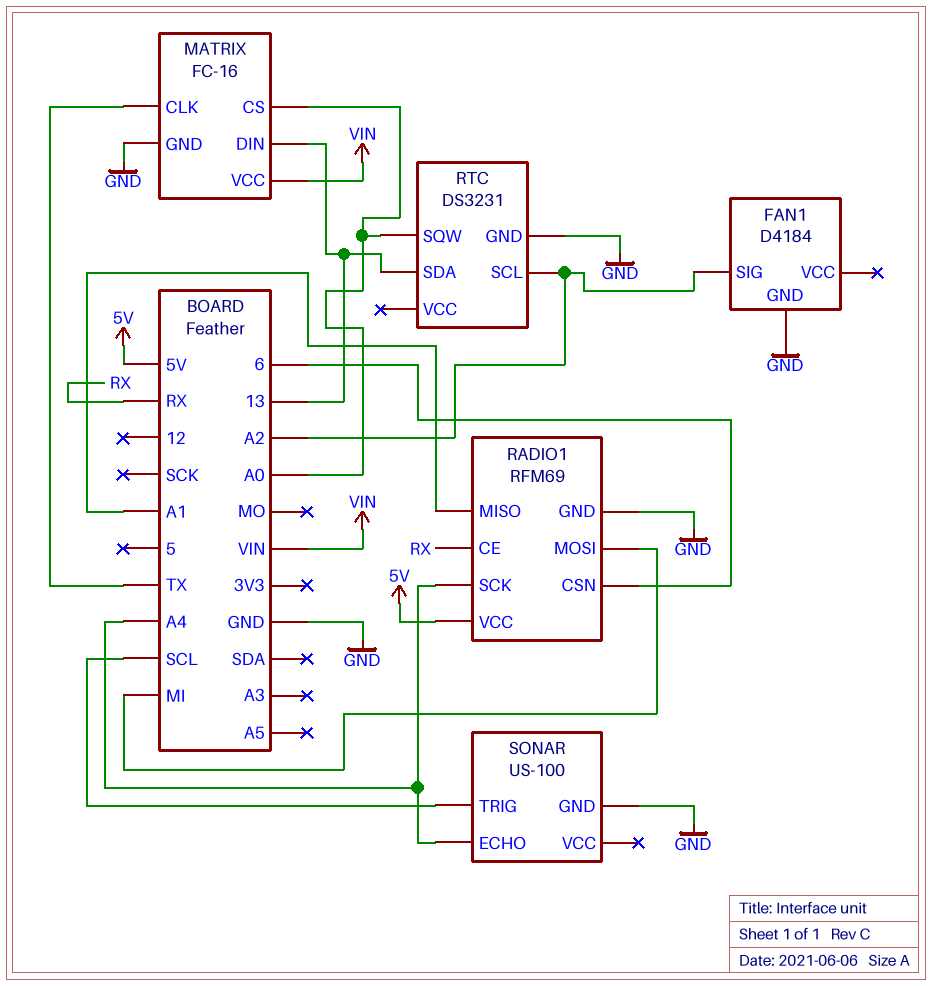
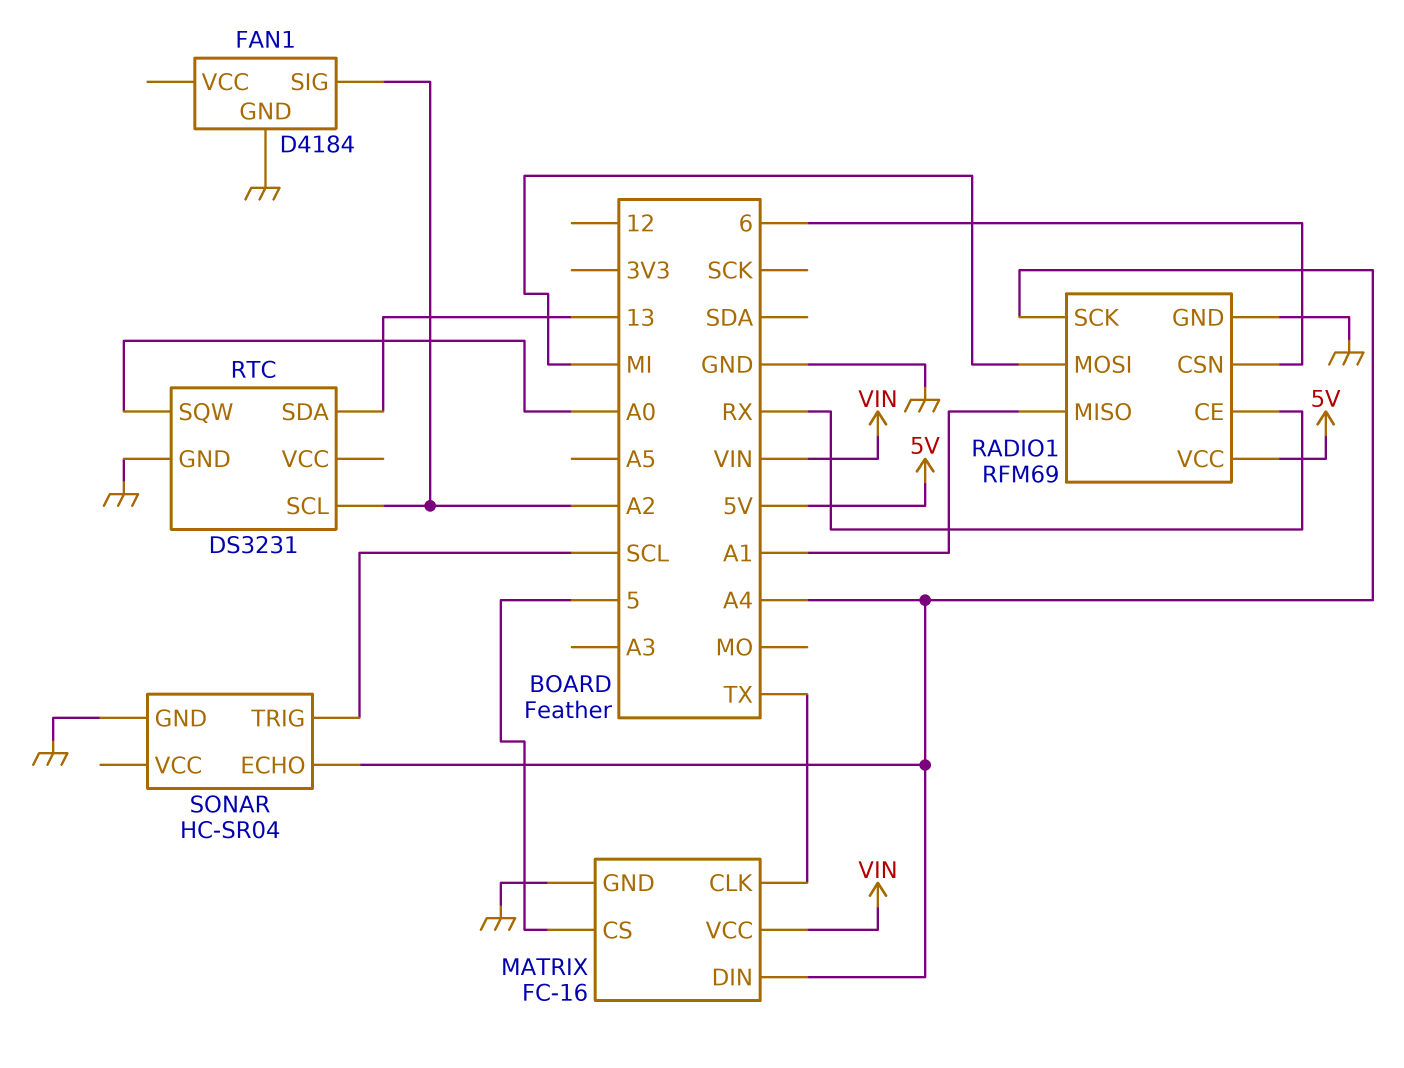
MATRIX pin CS: A0 -> 5
MATRIX pin DIN: 13 -> A4
SONAR: US-100 -> HC-SR04

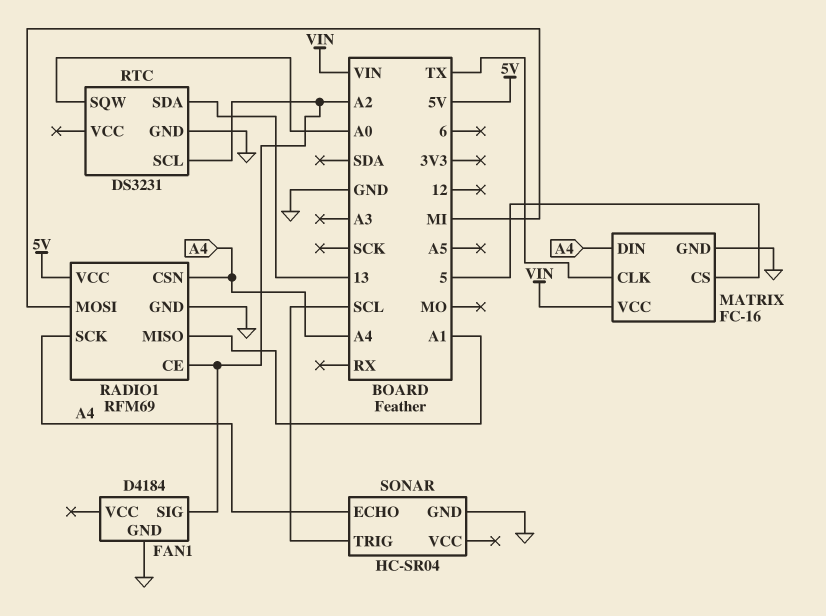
RADIO1 pin CE: RX -> A2
RADIO1 pin CSN: 6 -> A4

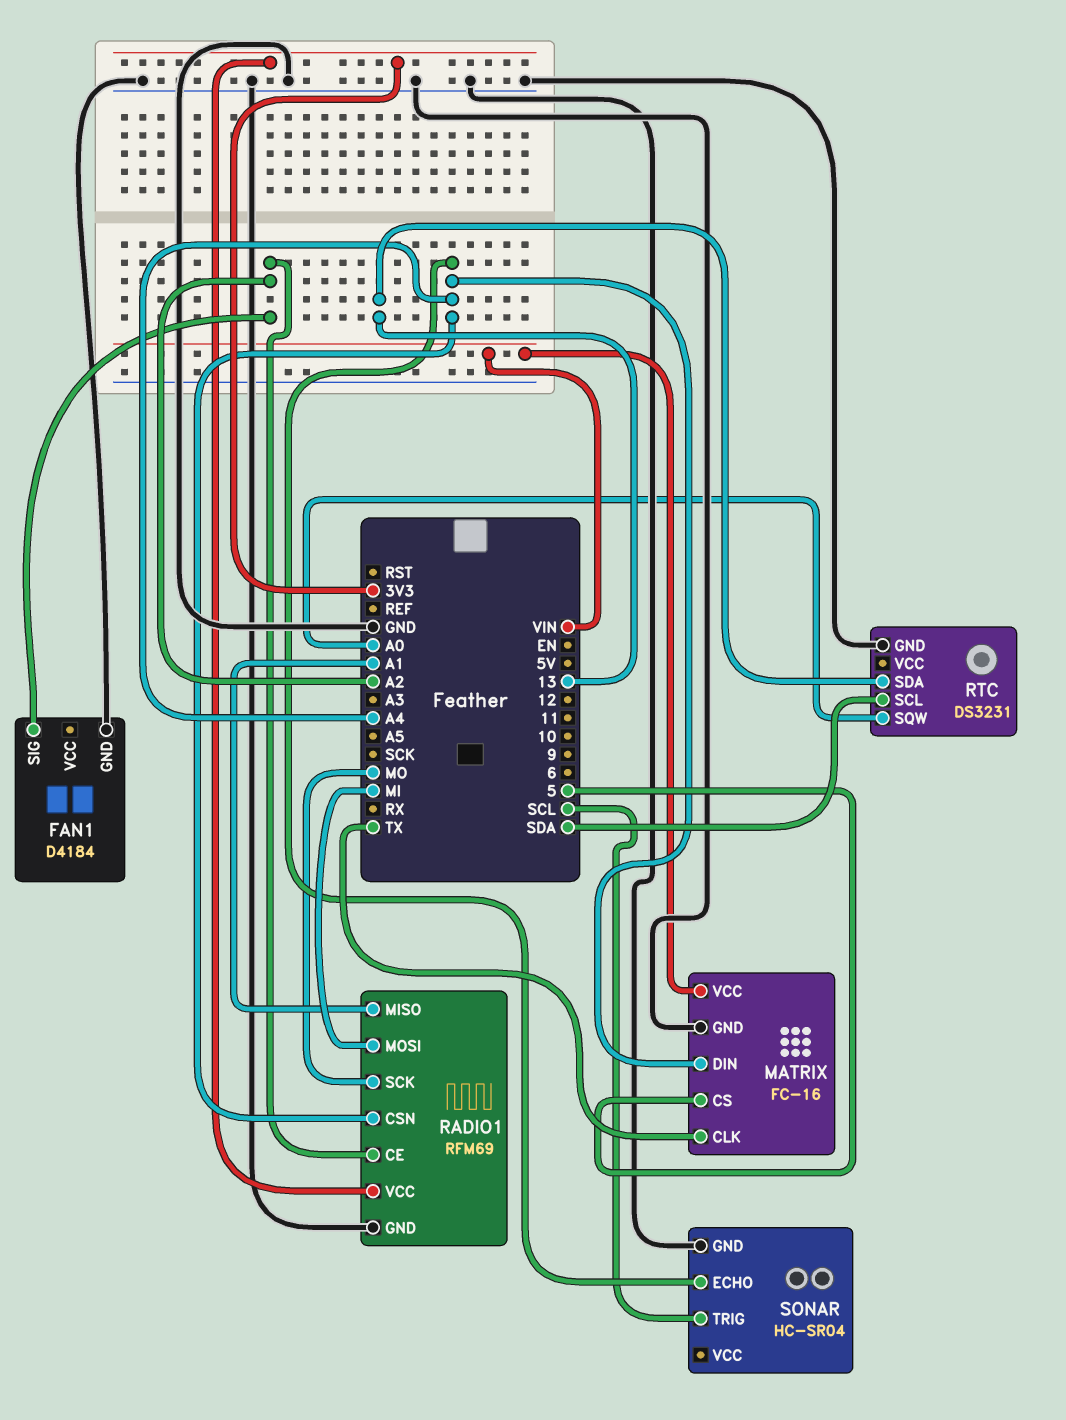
RADIO1 pin SCK: A4 -> MO
RADIO1 pin VCC: 5V -> 3V3
RTC pin SCL: A2 -> SDA

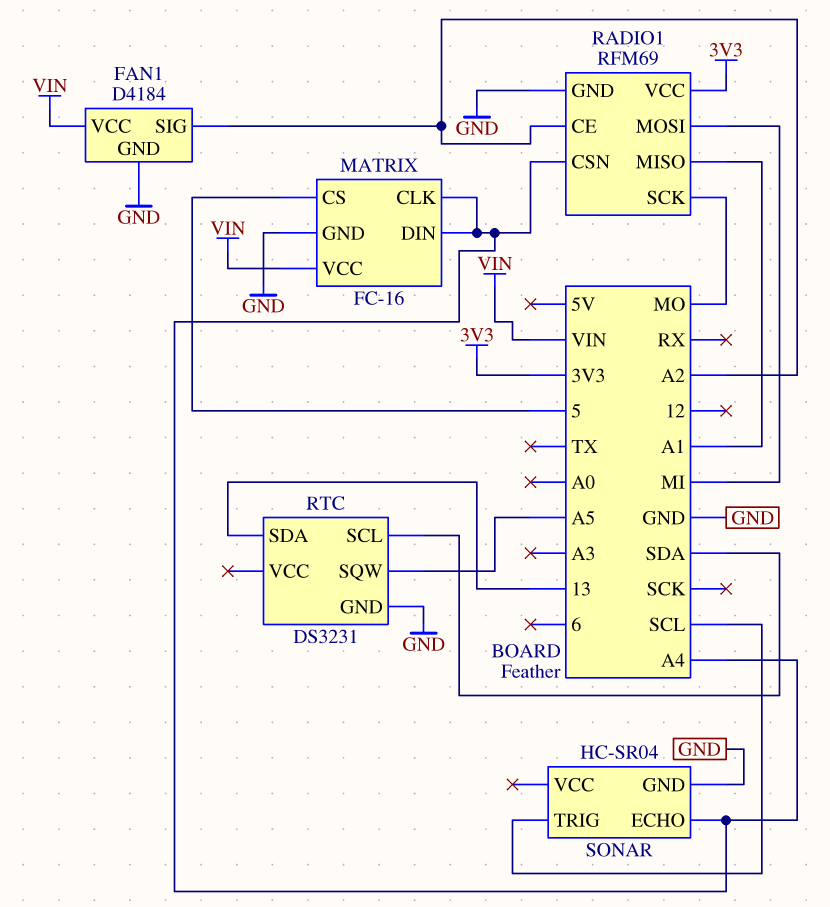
FAN1 pin VCC: none -> VIN
MATRIX pin CLK: TX -> A4
RTC pin SQW: A0 -> A5

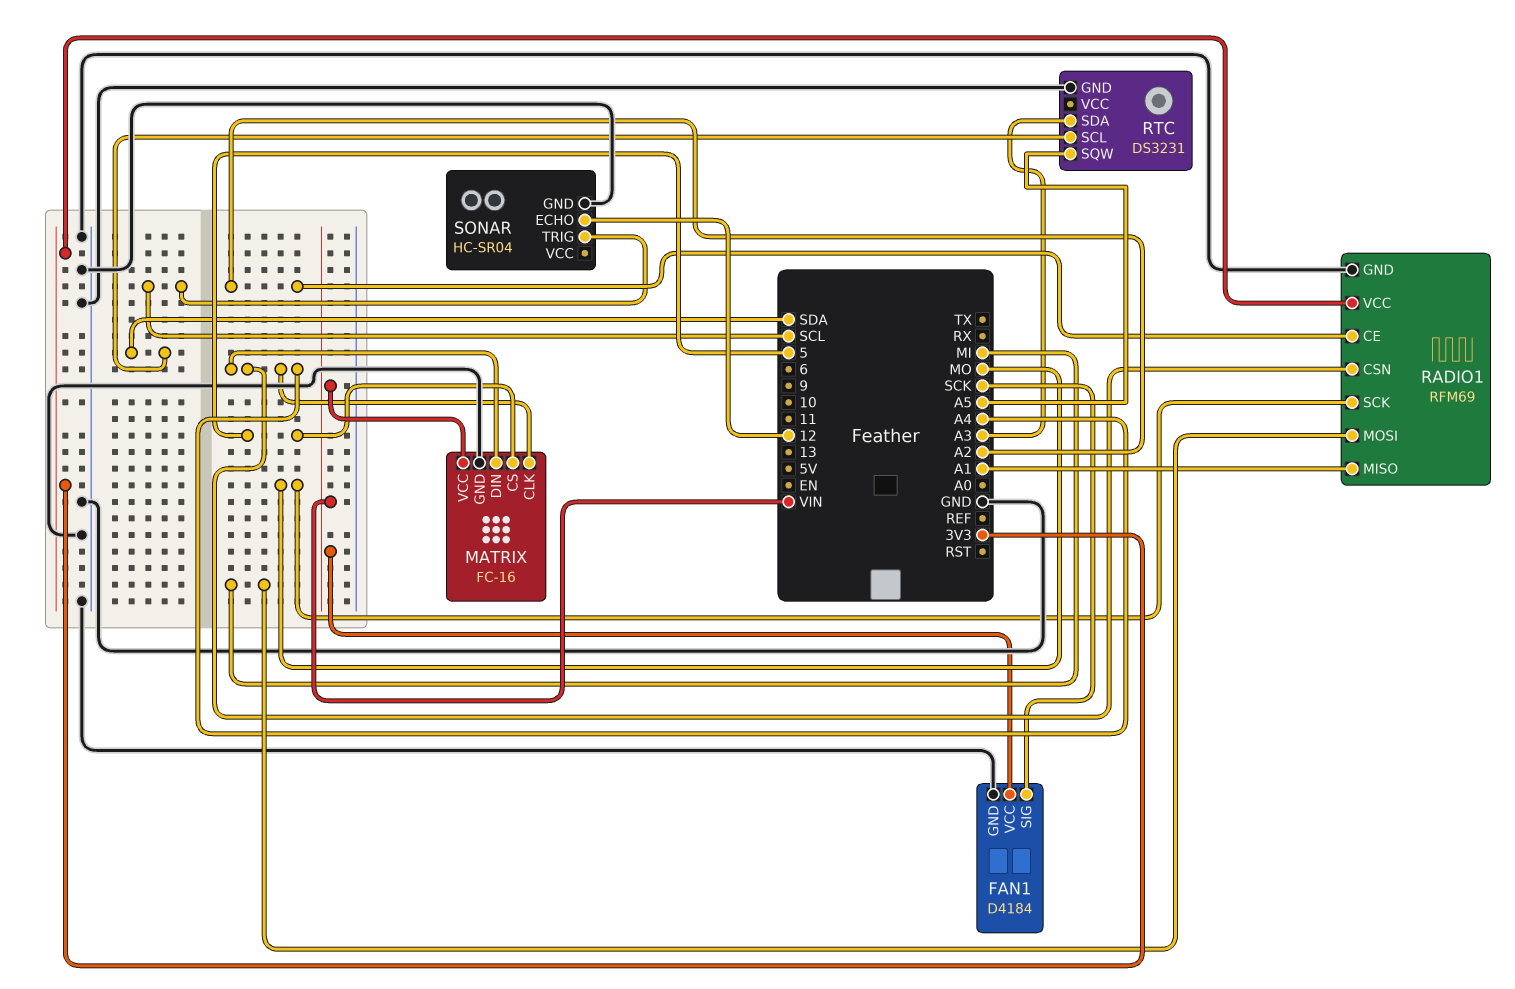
FAN1 pin SIG: A2 -> SCK
RTC pin SDA: 13 -> A3
SONAR pin ECHO: A4 -> 12

